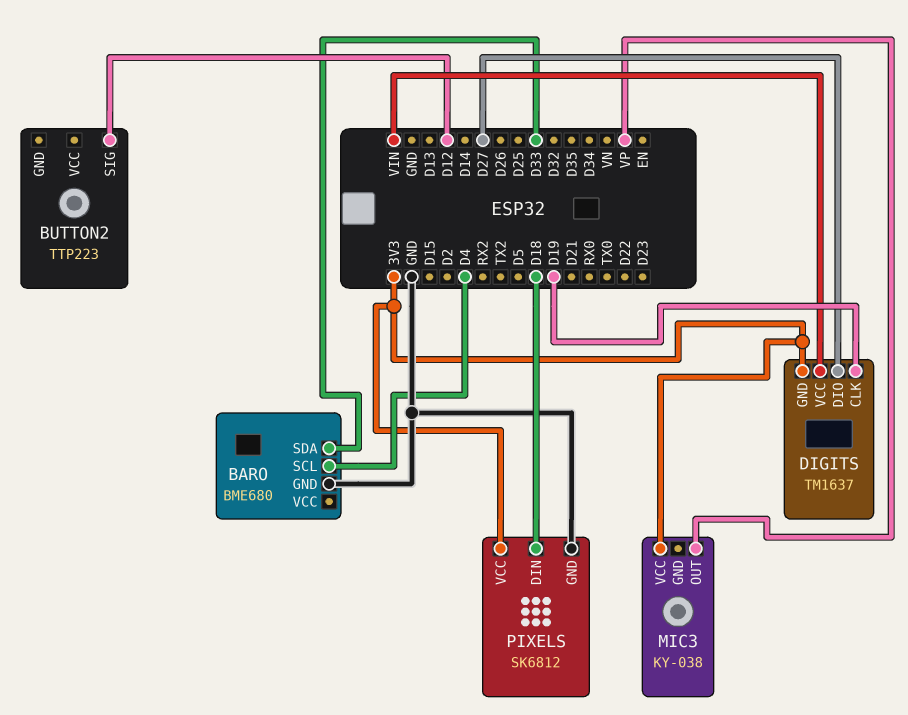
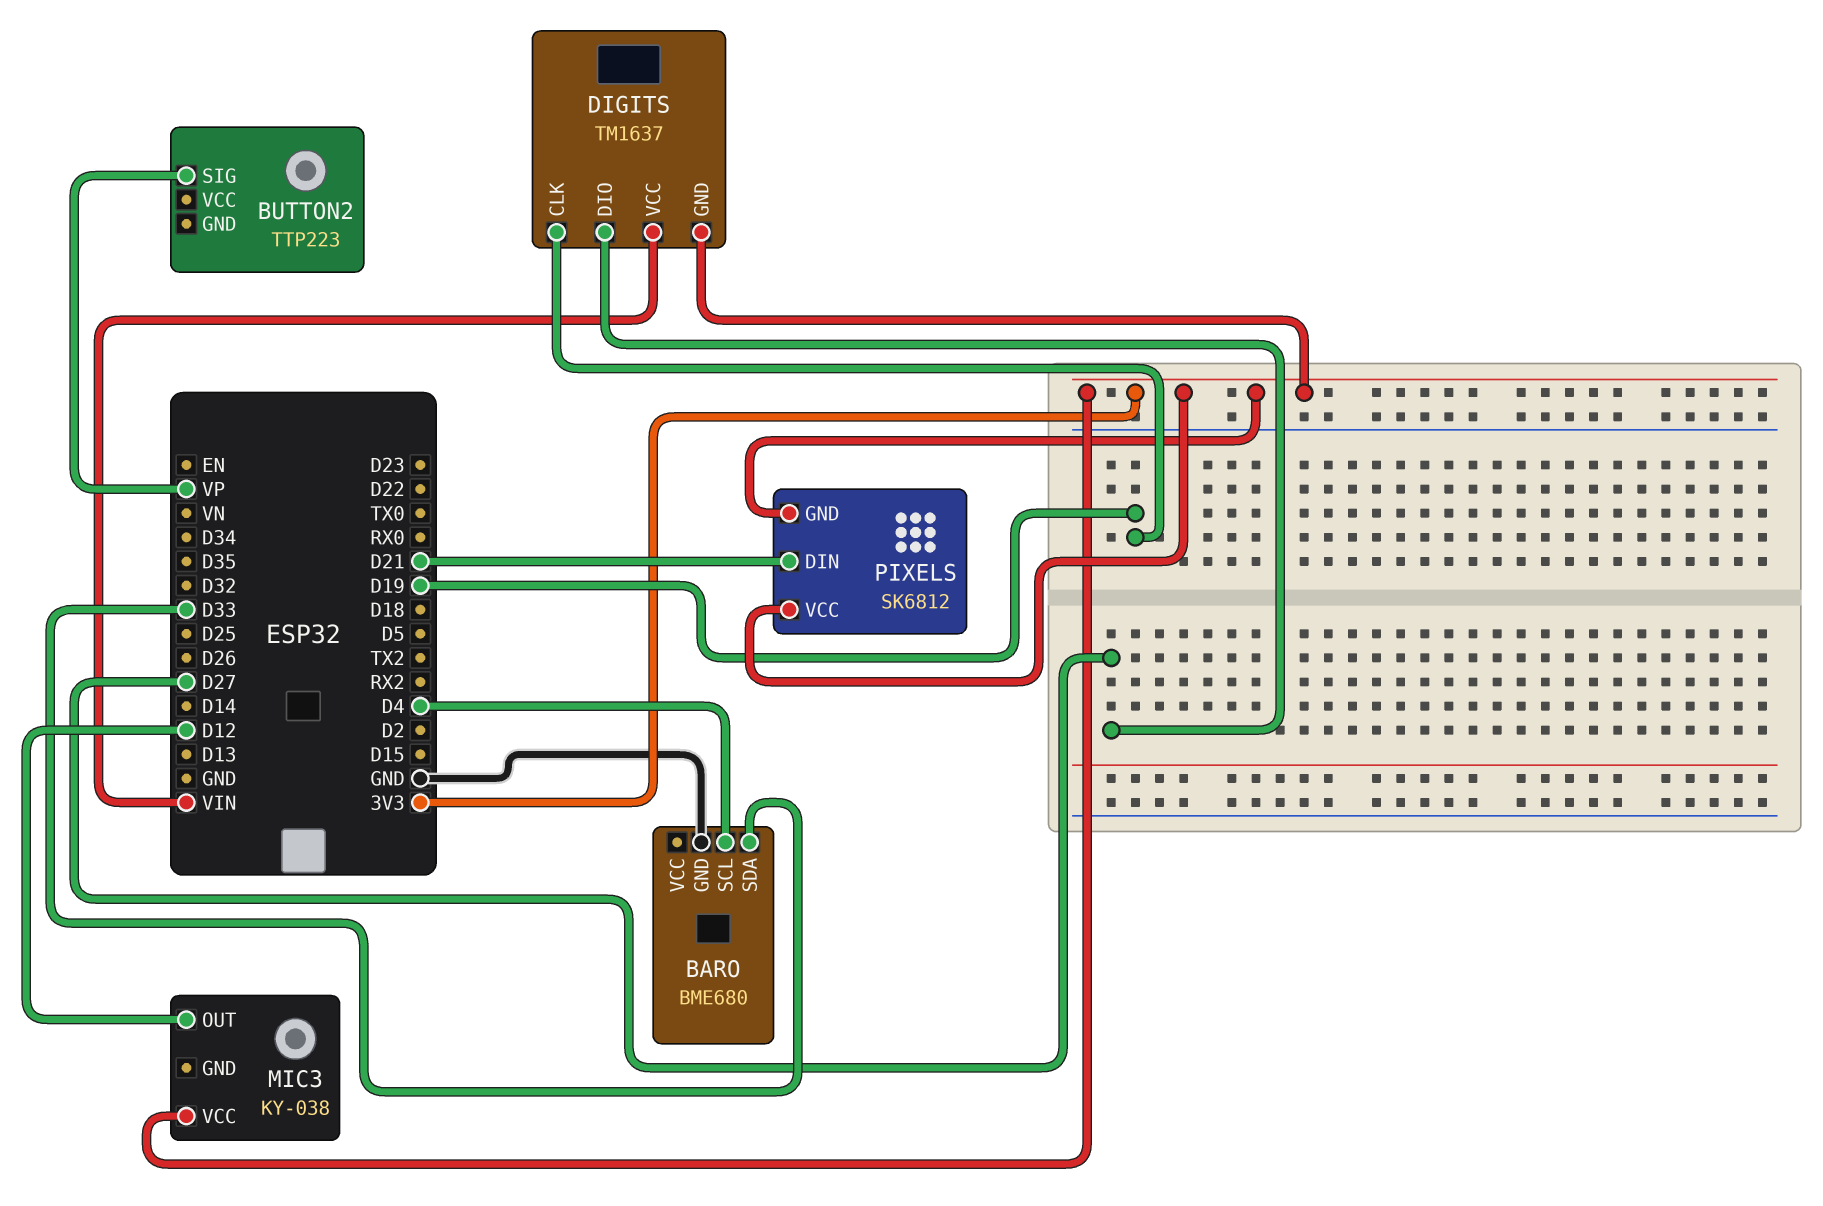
BUTTON2 pin SIG: D12 -> VP
MIC3 pin OUT: VP -> D12
PIXELS pin DIN: D18 -> D21
PIXELS pin GND: GND -> 3V3

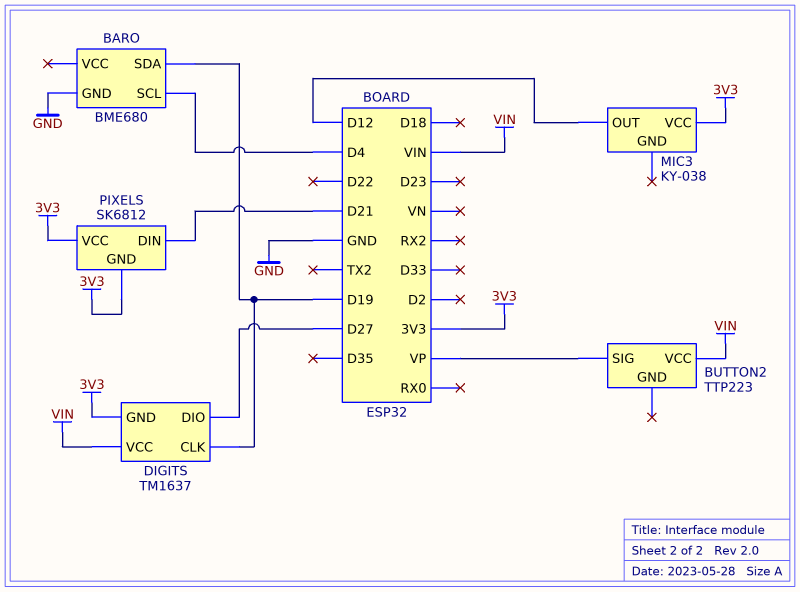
BARO pin SDA: D33 -> D19
BUTTON2 pin VCC: none -> VIN

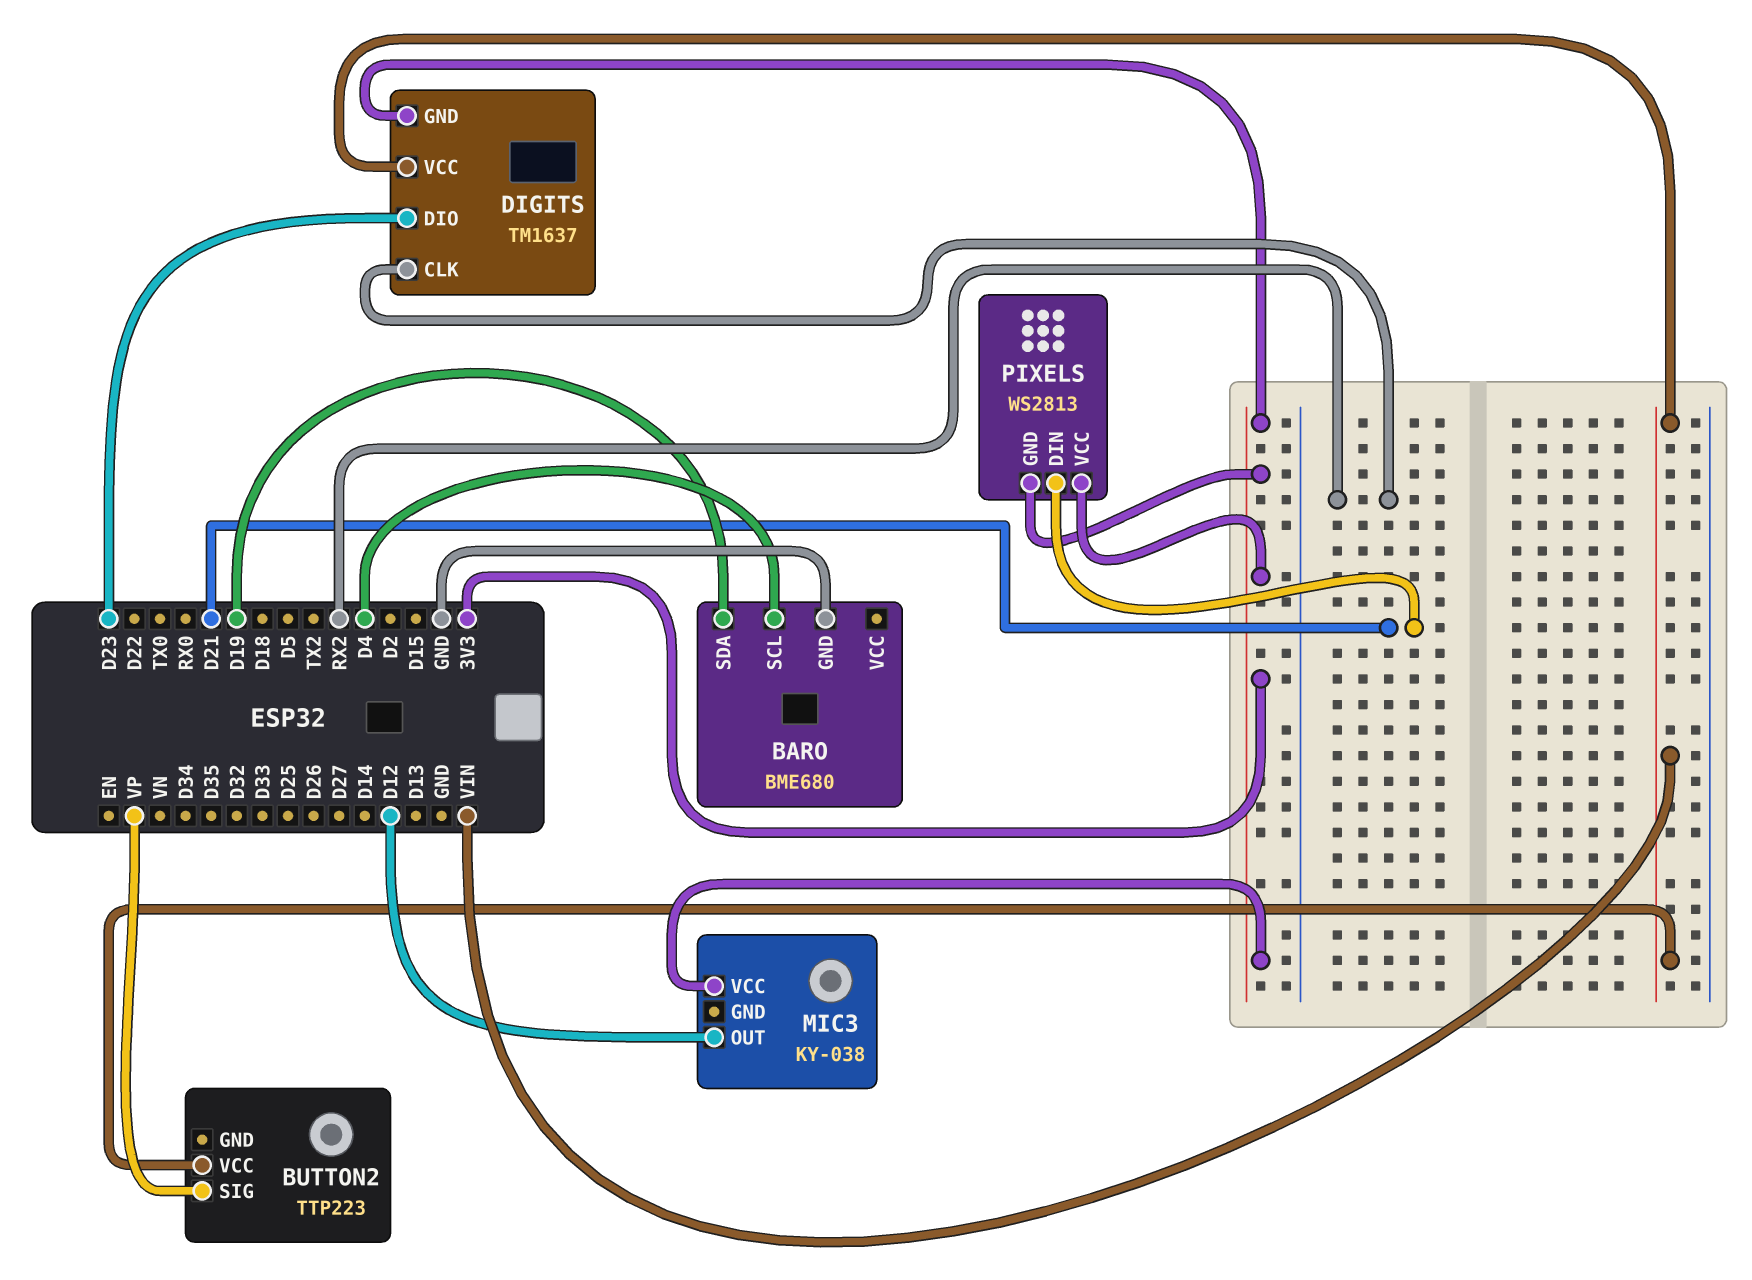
DIGITS pin CLK: D19 -> RX2
DIGITS pin DIO: D27 -> D23
PIXELS: SK6812 -> WS2813

